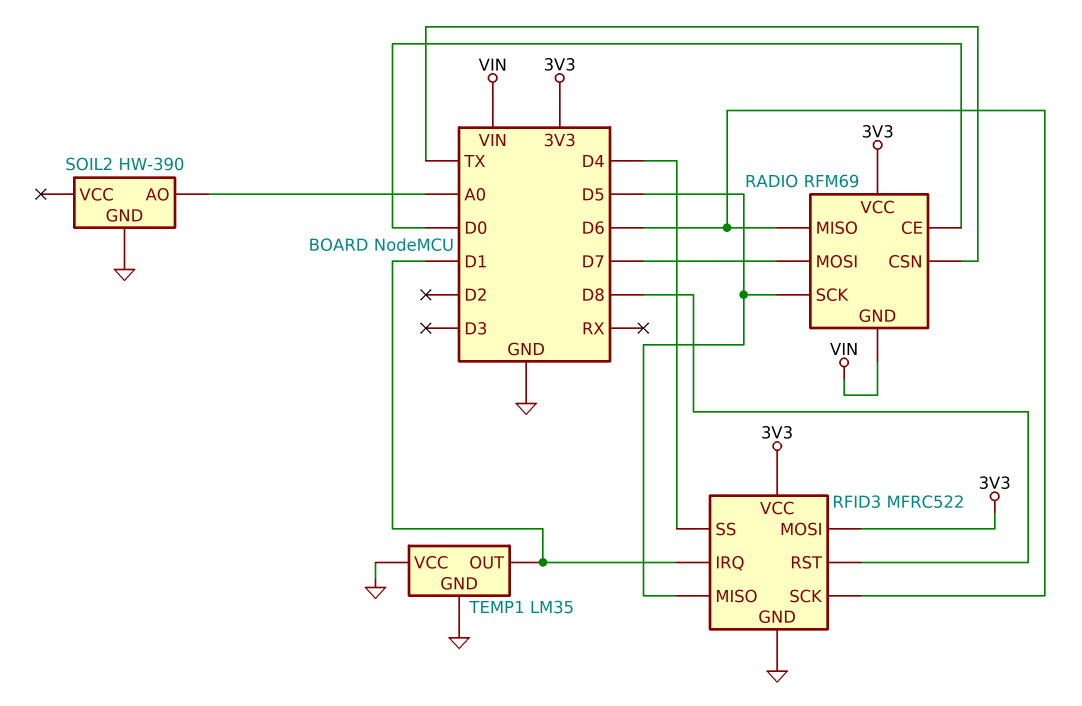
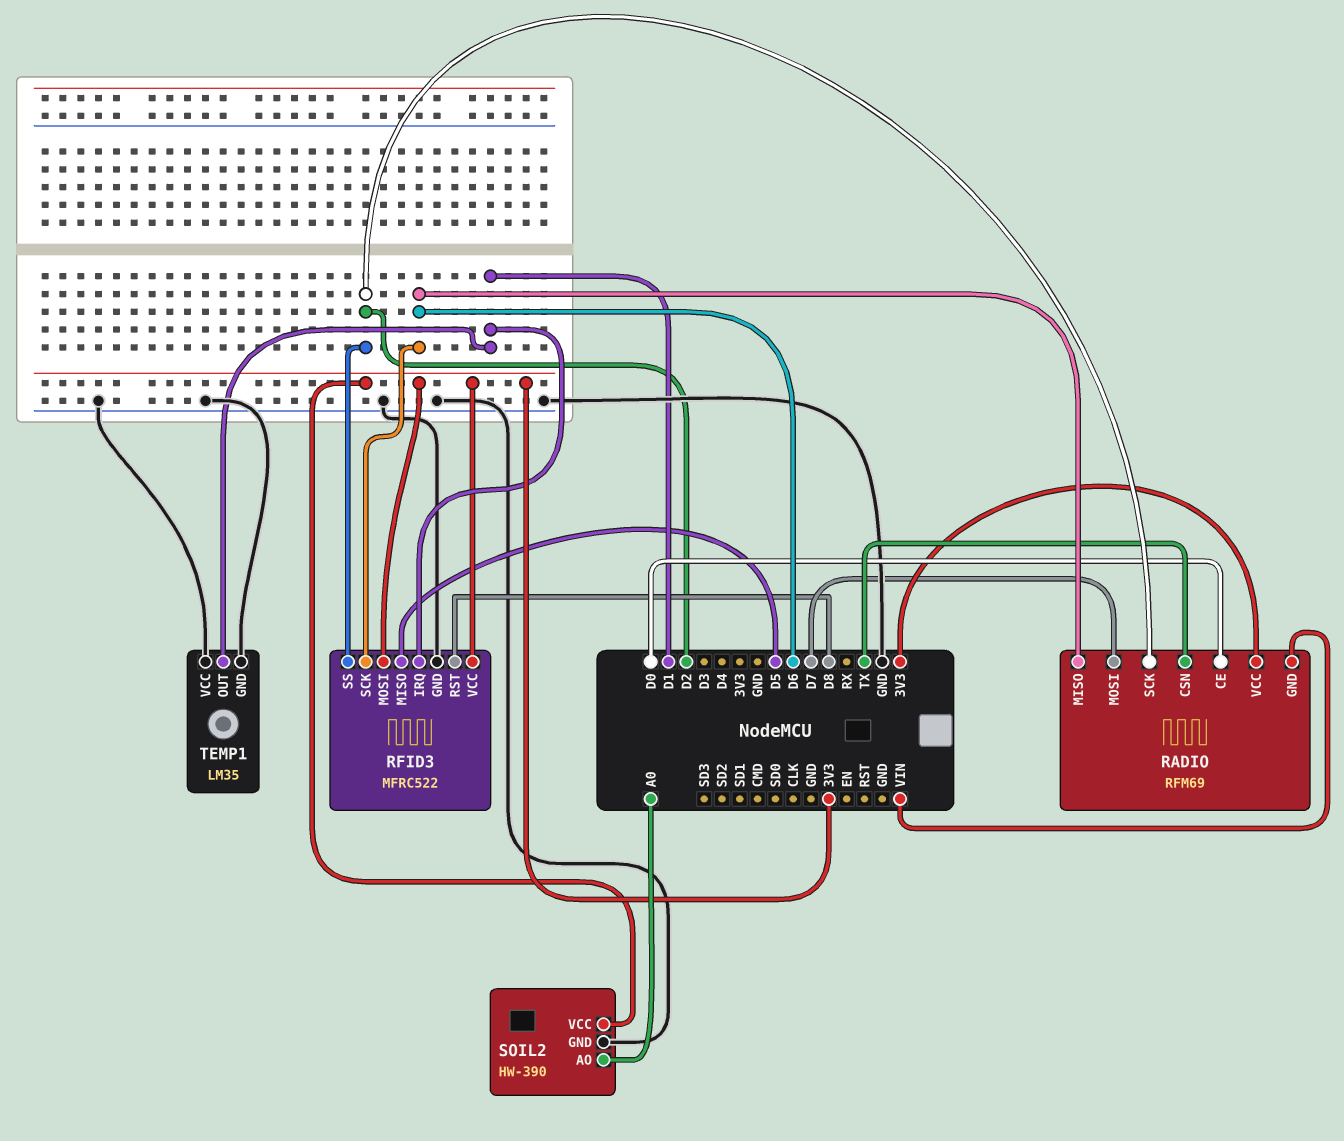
RADIO pin SCK: D5 -> D2
RFID3 pin SS: D4 -> D2
SOIL2 pin VCC: none -> 3V3

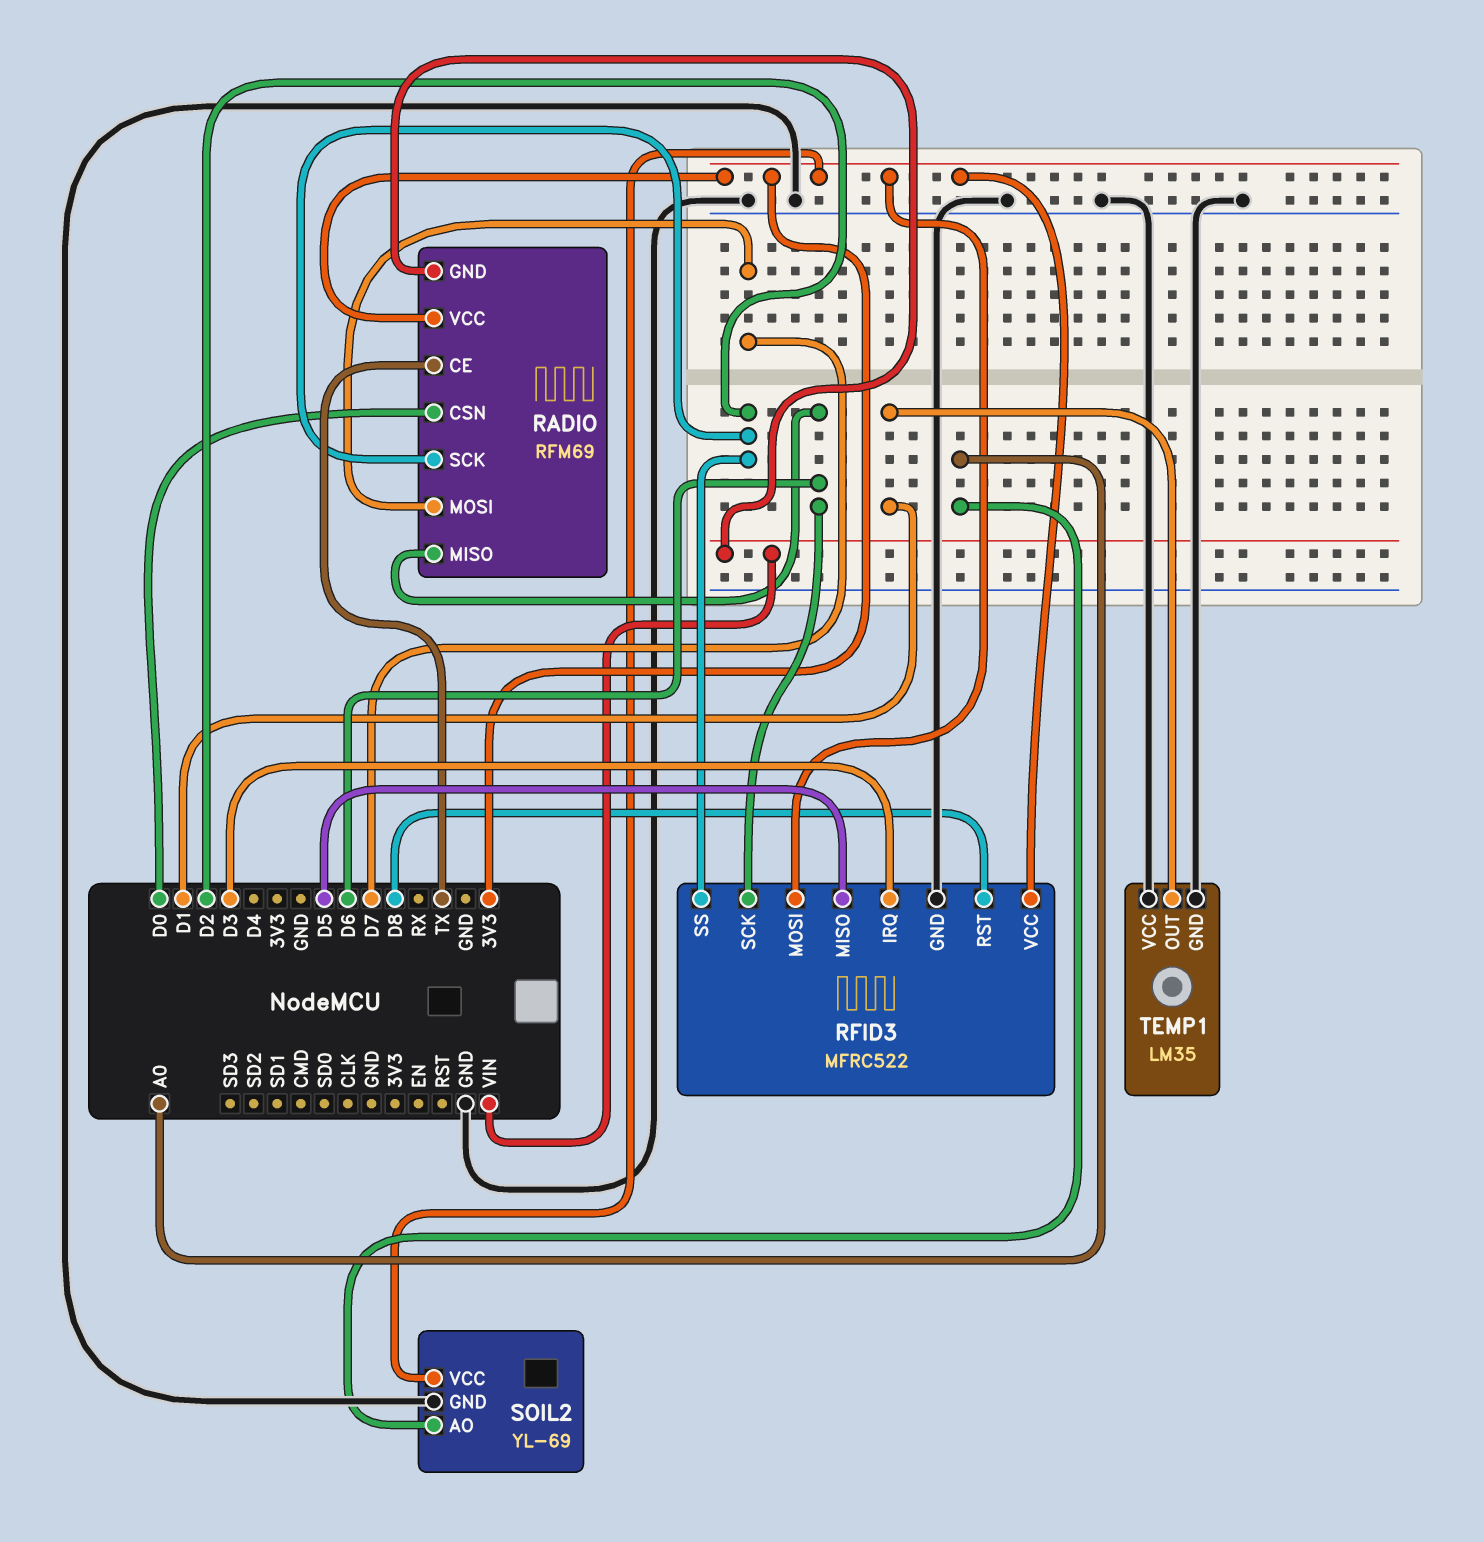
RADIO pin CE: D0 -> TX
RADIO pin CSN: TX -> D0
RFID3 pin IRQ: D1 -> D3
SOIL2: HW-390 -> YL-69

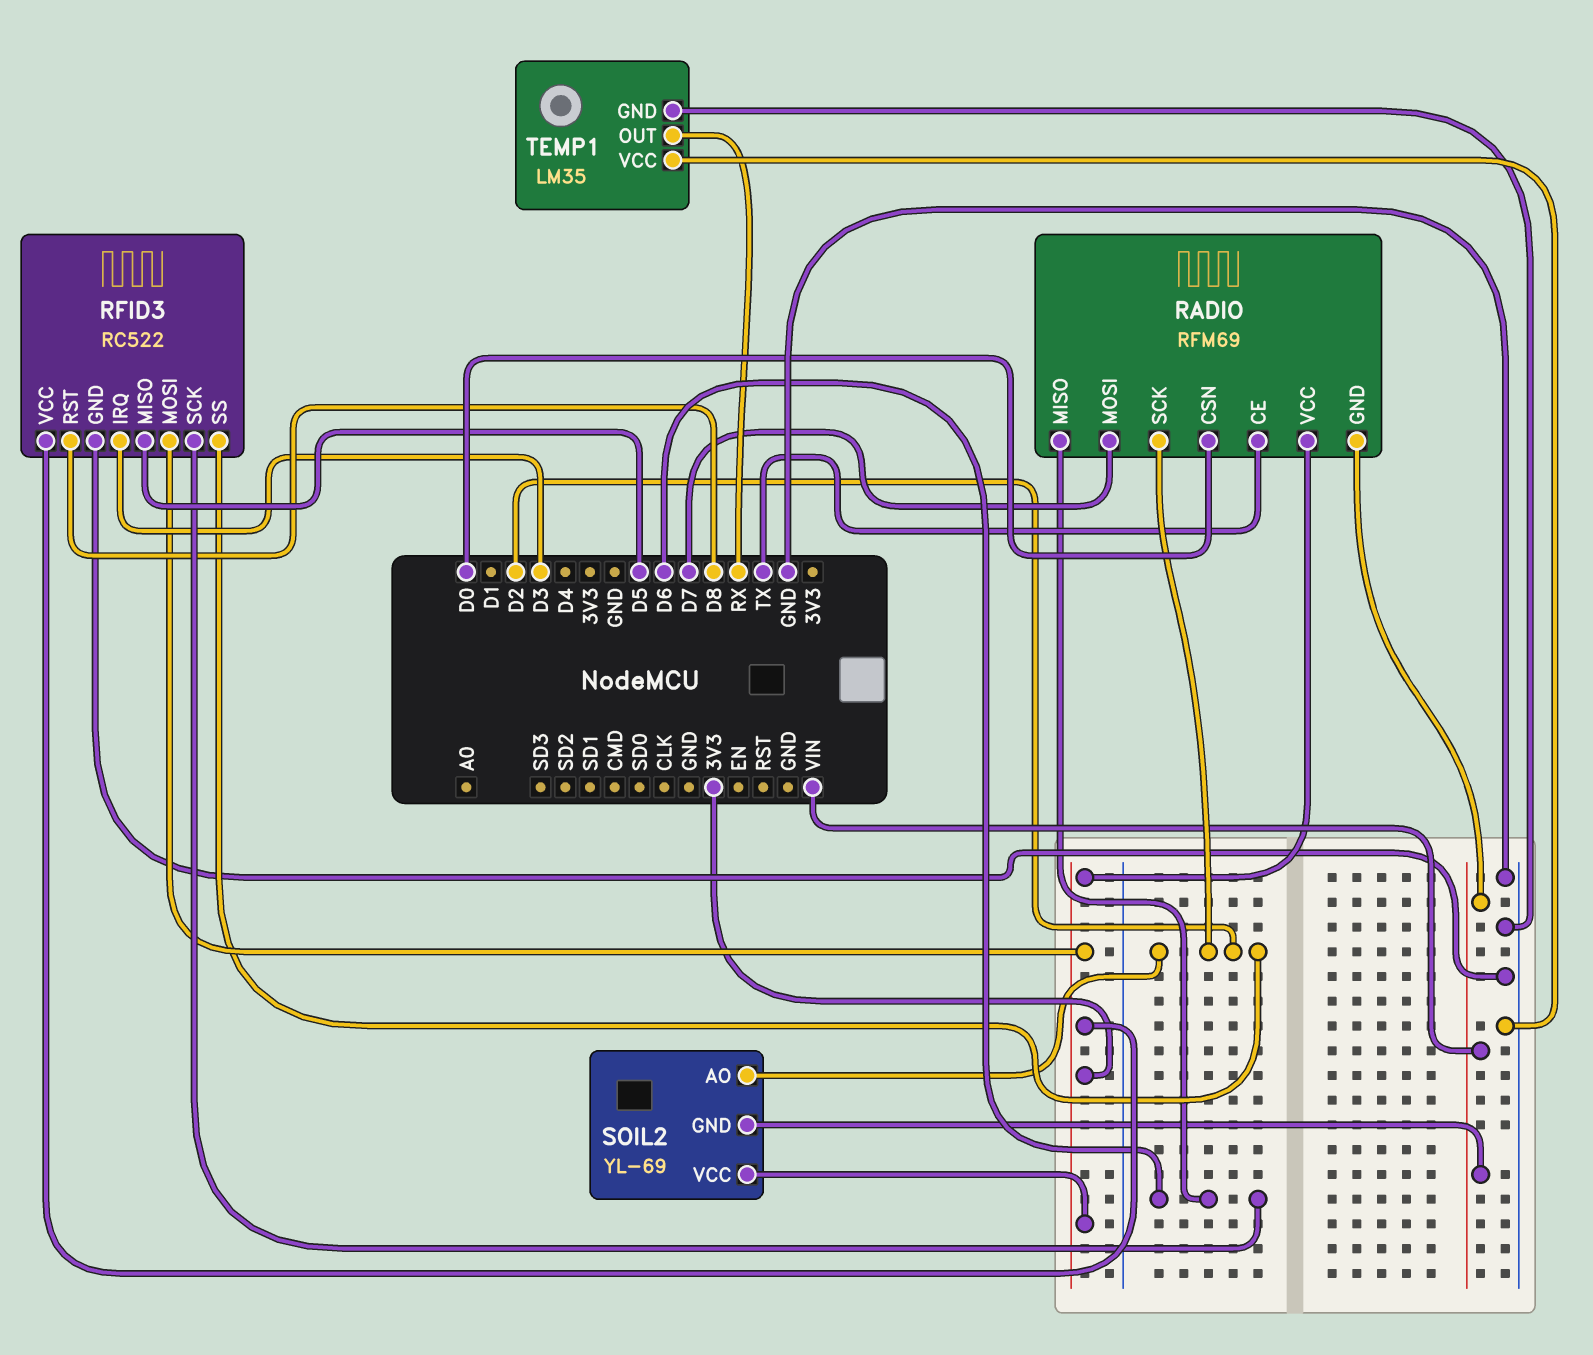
RFID3: MFRC522 -> RC522
SOIL2 pin AO: A0 -> D2
SOIL2 pin GND: GND -> VIN
TEMP1 pin OUT: D1 -> RX

